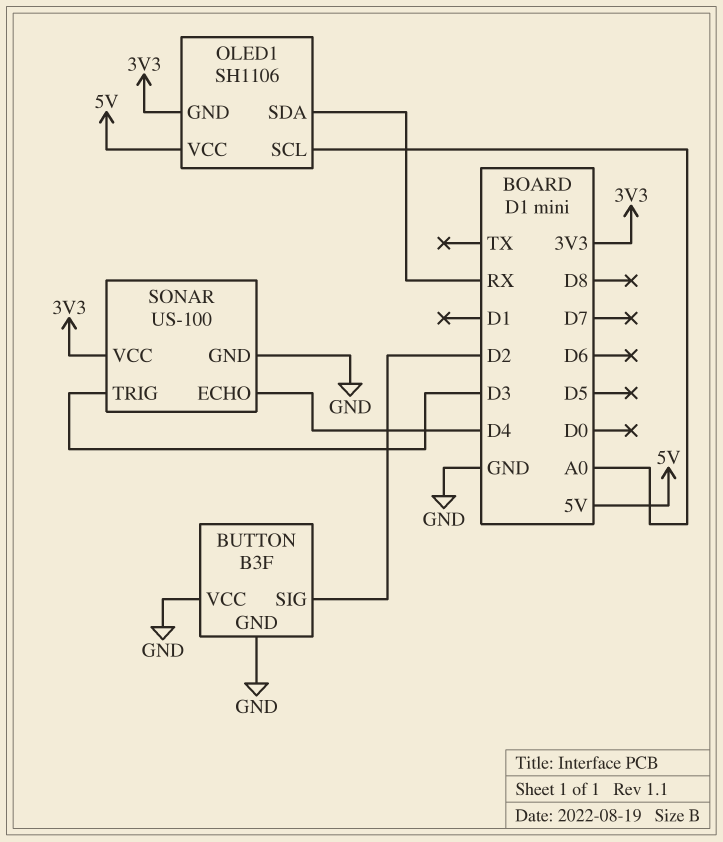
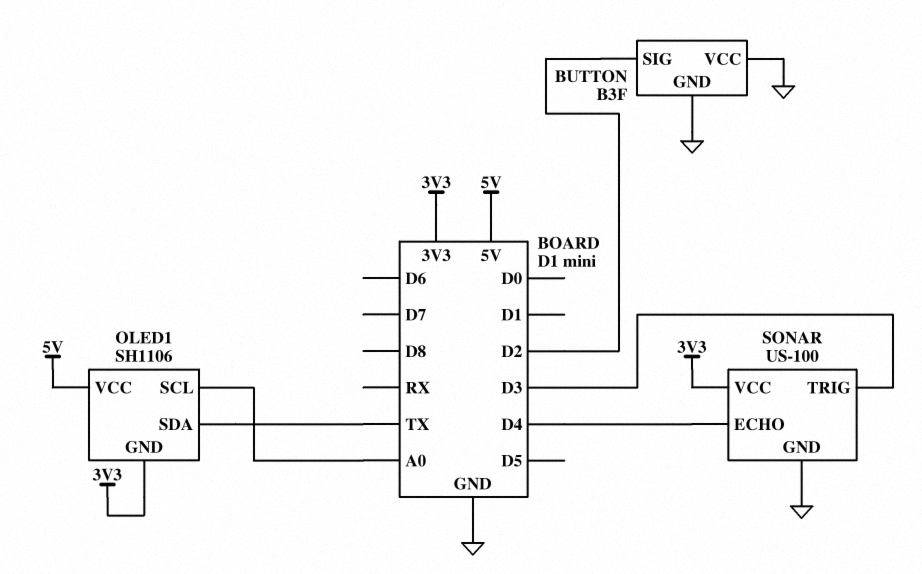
OLED1 pin SDA: RX -> TX

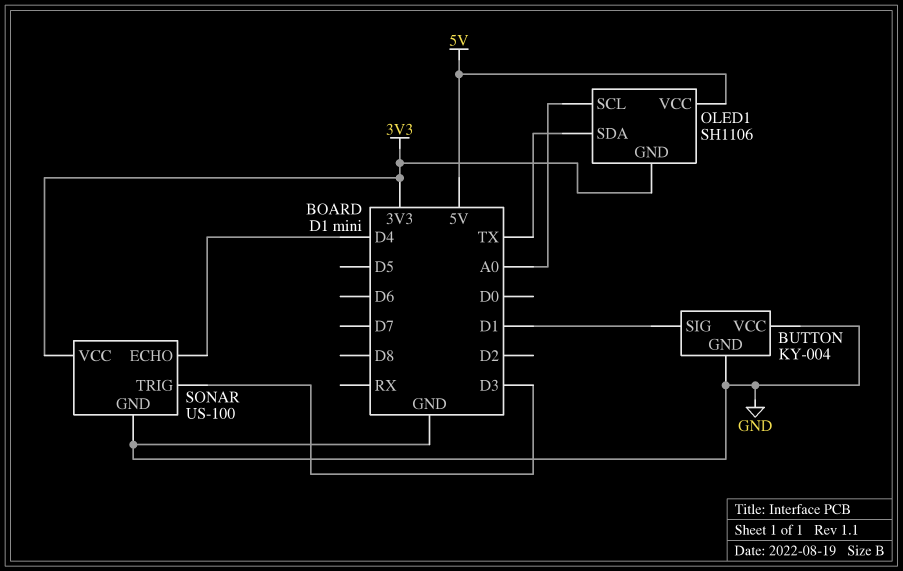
BUTTON: B3F -> KY-004
BUTTON pin SIG: D2 -> D1

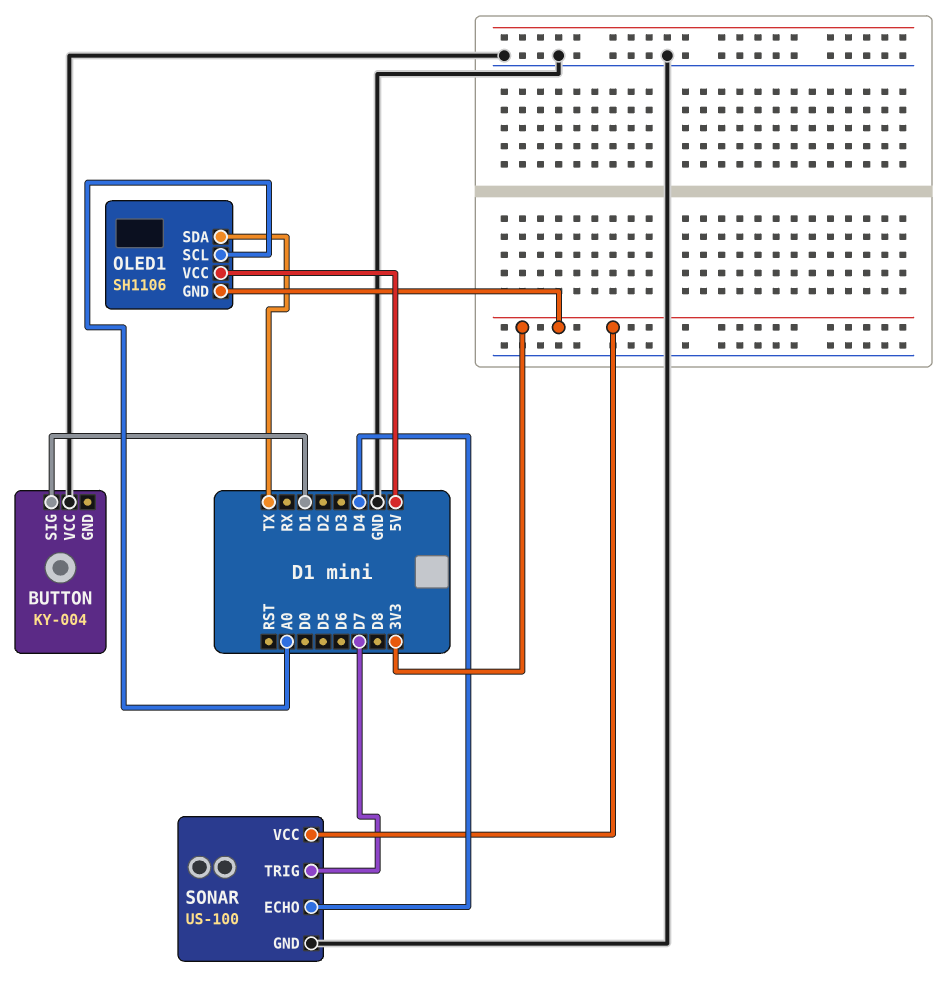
BUTTON pin GND: GND -> none
SONAR pin TRIG: D3 -> D7

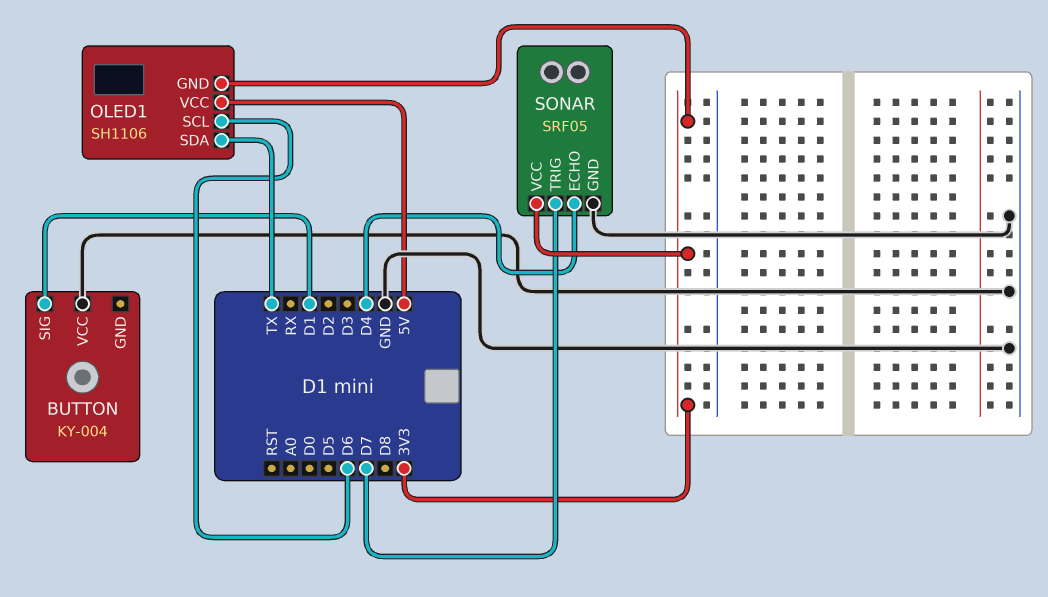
OLED1 pin SCL: A0 -> D6
SONAR: US-100 -> SRF05

